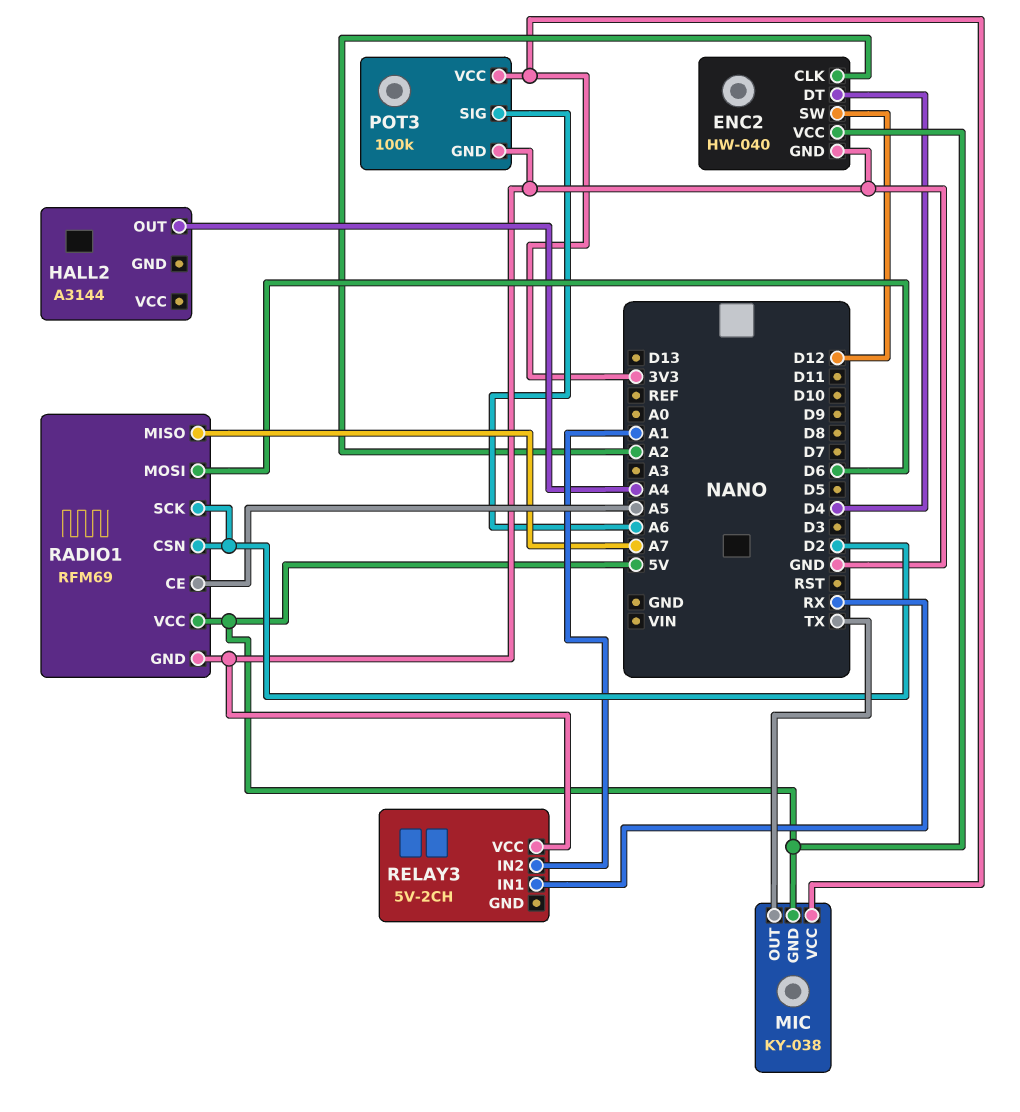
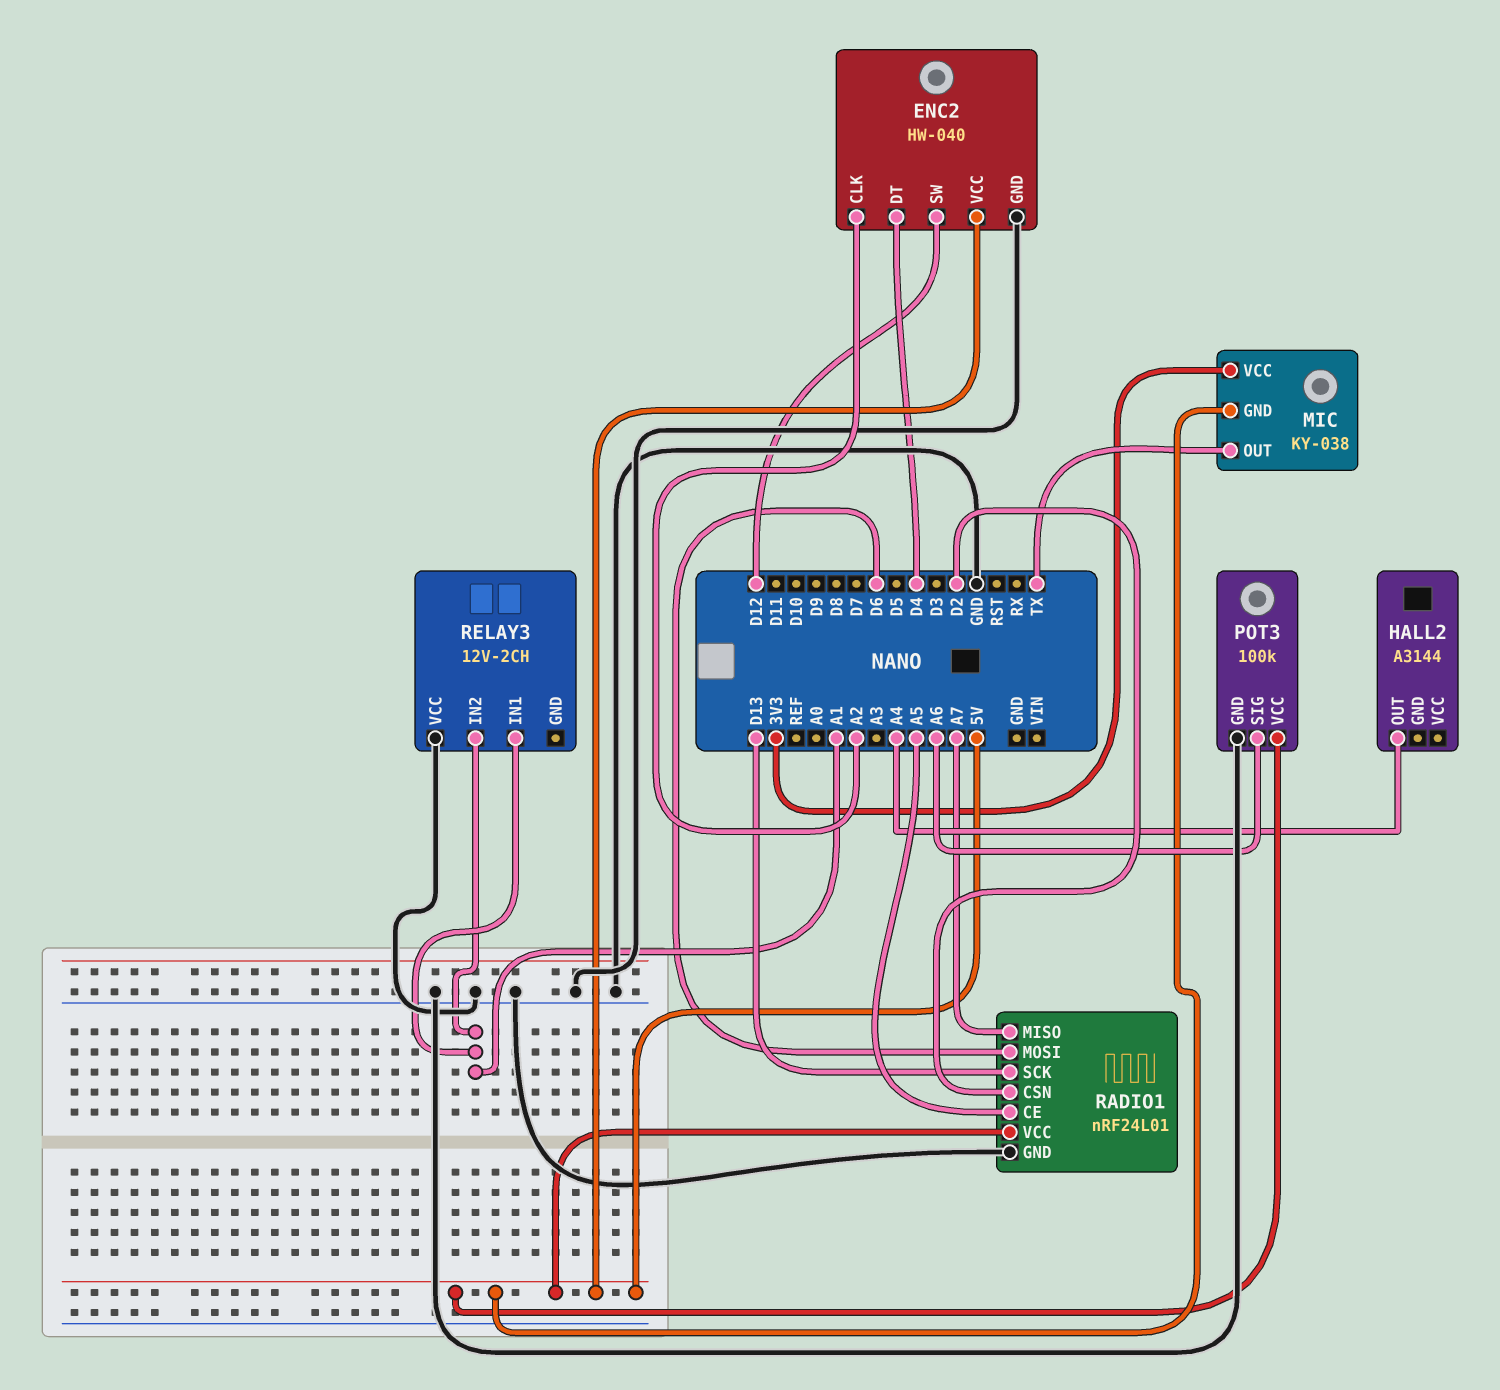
POT3 pin VCC: 3V3 -> 5V
RADIO1: RFM69 -> nRF24L01
RADIO1 pin SCK: D2 -> D13
RELAY3: 5V-2CH -> 12V-2CH
RELAY3 pin IN1: RX -> A1

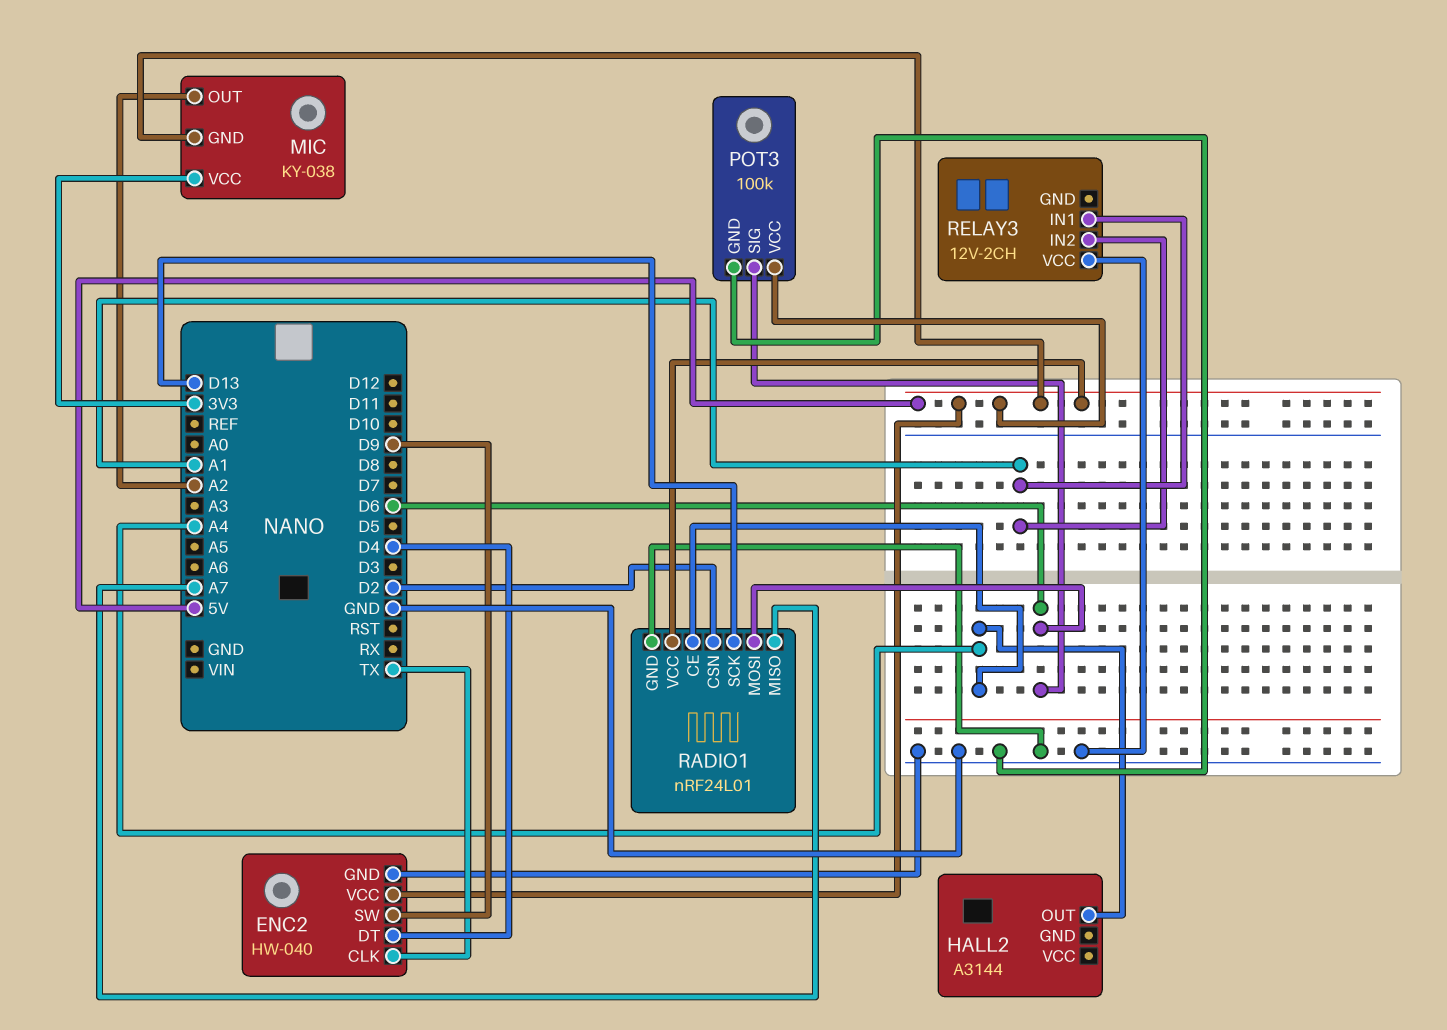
ENC2 pin CLK: A2 -> TX
ENC2 pin SW: D12 -> D9
MIC pin OUT: TX -> A2
POT3 pin SIG: A6 -> D6
RADIO1 pin CE: A5 -> A4

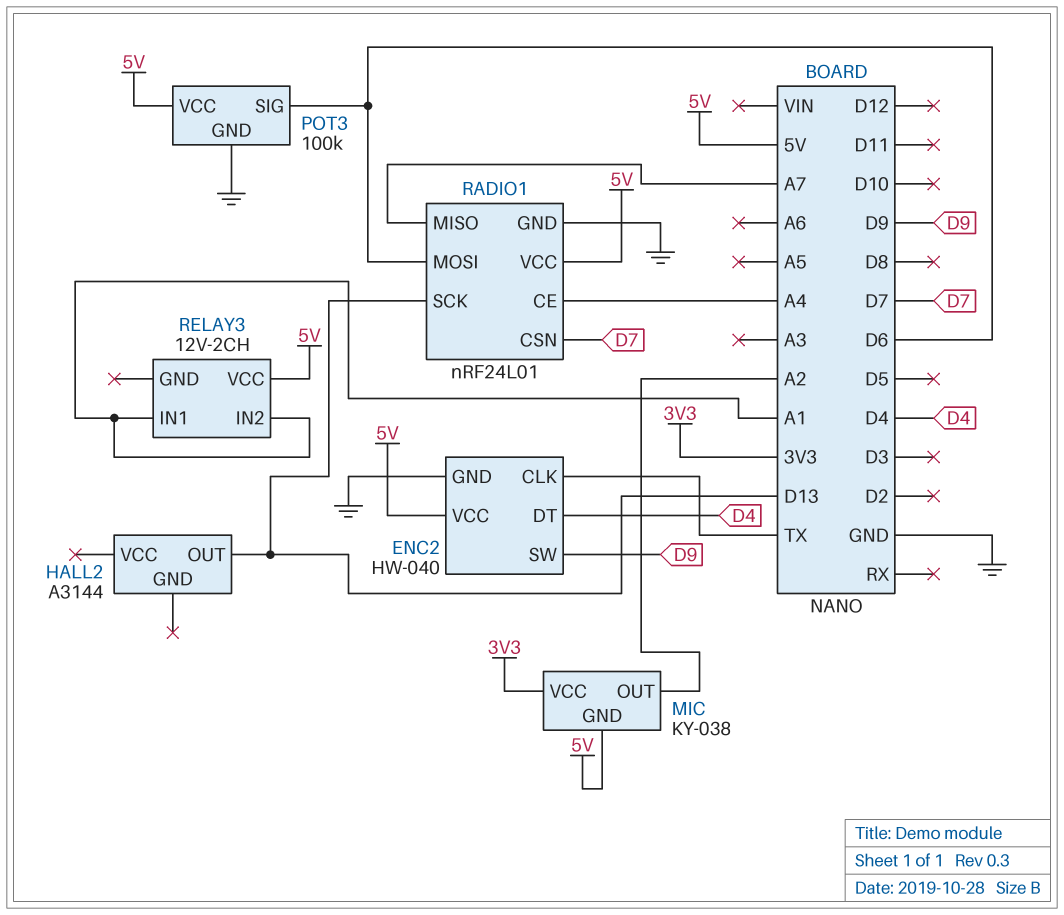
HALL2 pin OUT: A4 -> D13
RADIO1 pin CSN: D2 -> D7
RELAY3 pin VCC: GND -> 5V

